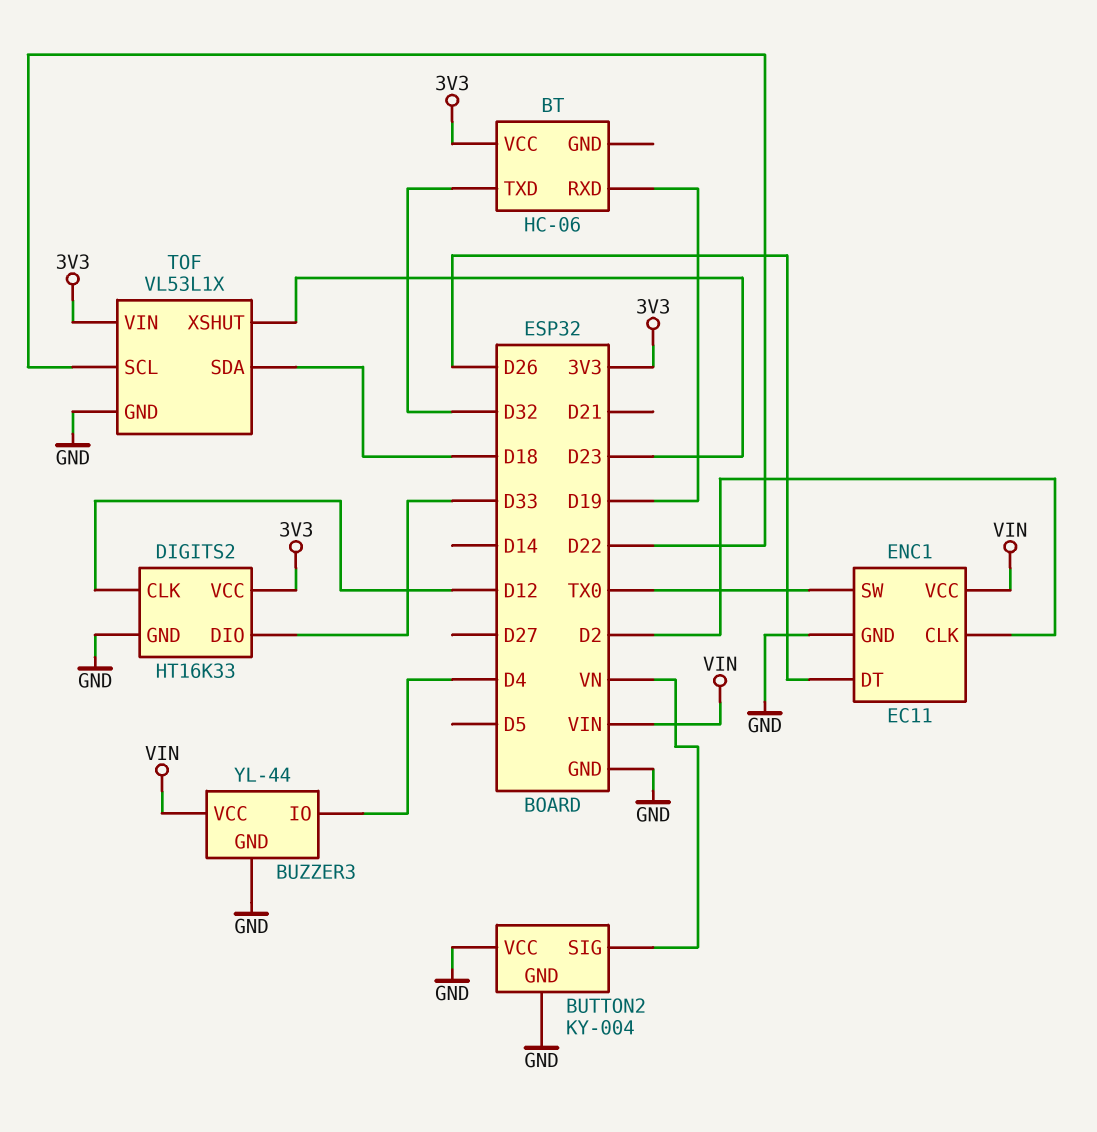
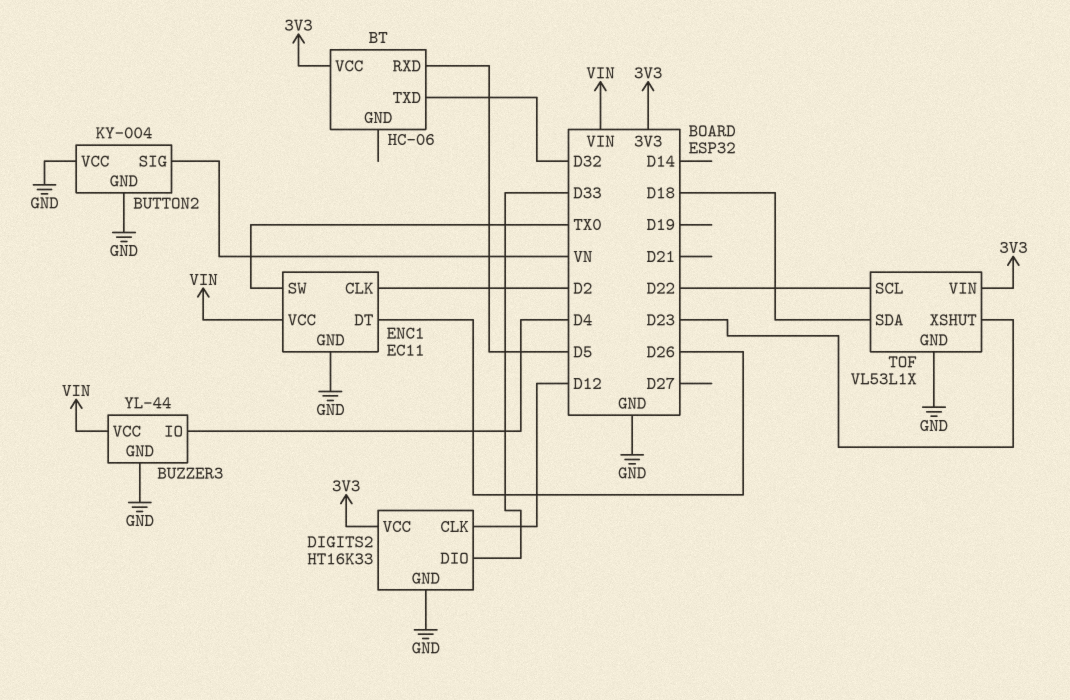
BT pin RXD: D19 -> D5

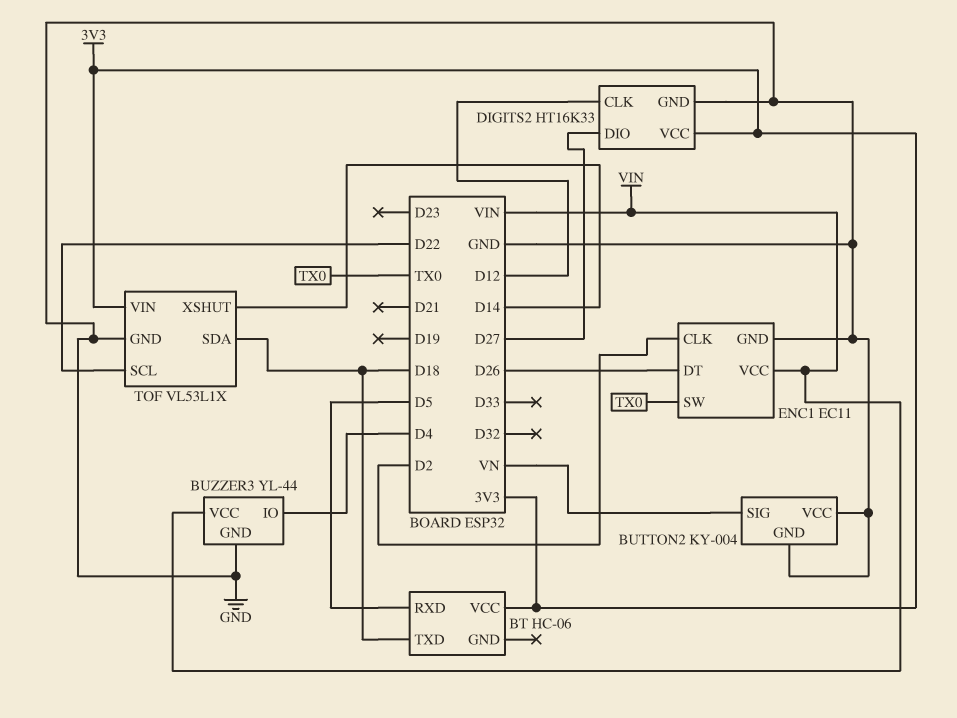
BT pin TXD: D32 -> D18
DIGITS2 pin DIO: D33 -> D27
TOF pin XSHUT: D23 -> D14

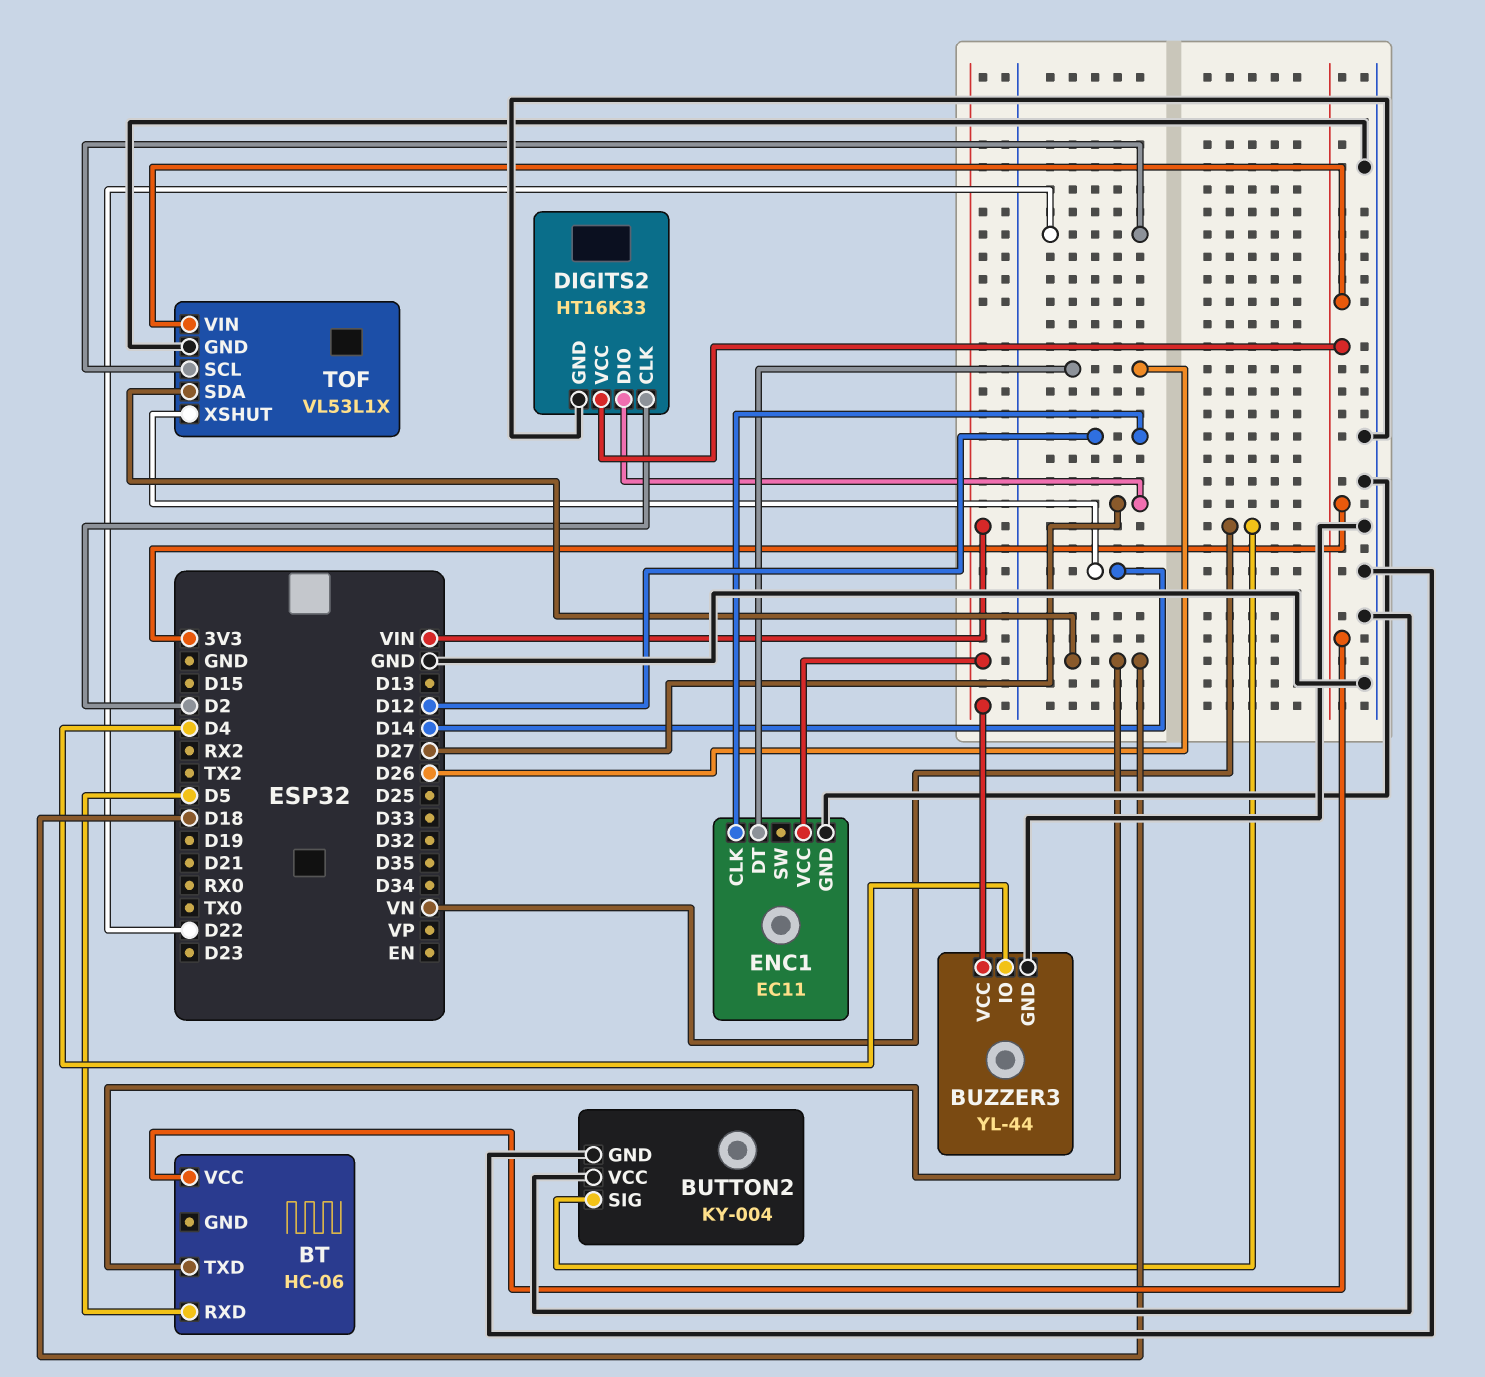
DIGITS2 pin CLK: D12 -> D2
ENC1 pin CLK: D2 -> D12
ENC1 pin SW: TX0 -> none

